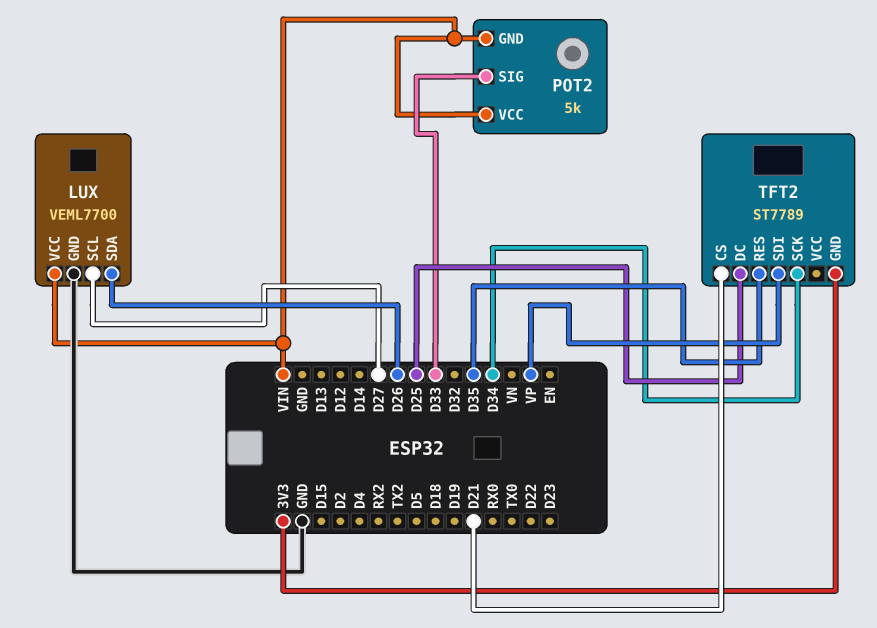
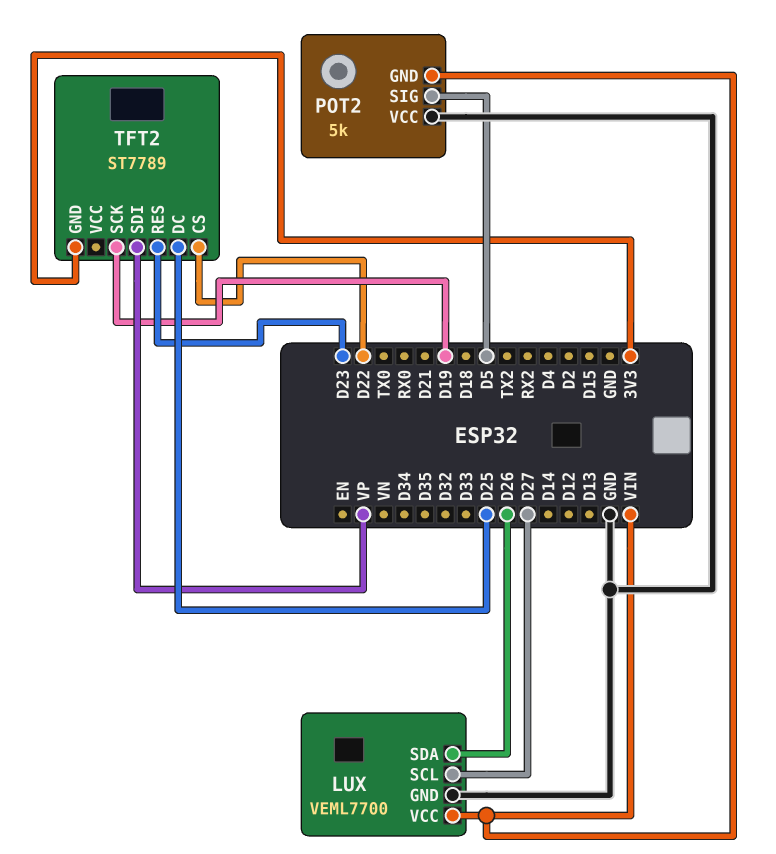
POT2 pin SIG: D33 -> D5
POT2 pin VCC: VIN -> GND
TFT2 pin CS: D21 -> D22
TFT2 pin RES: D35 -> D23
TFT2 pin SCK: D34 -> D19

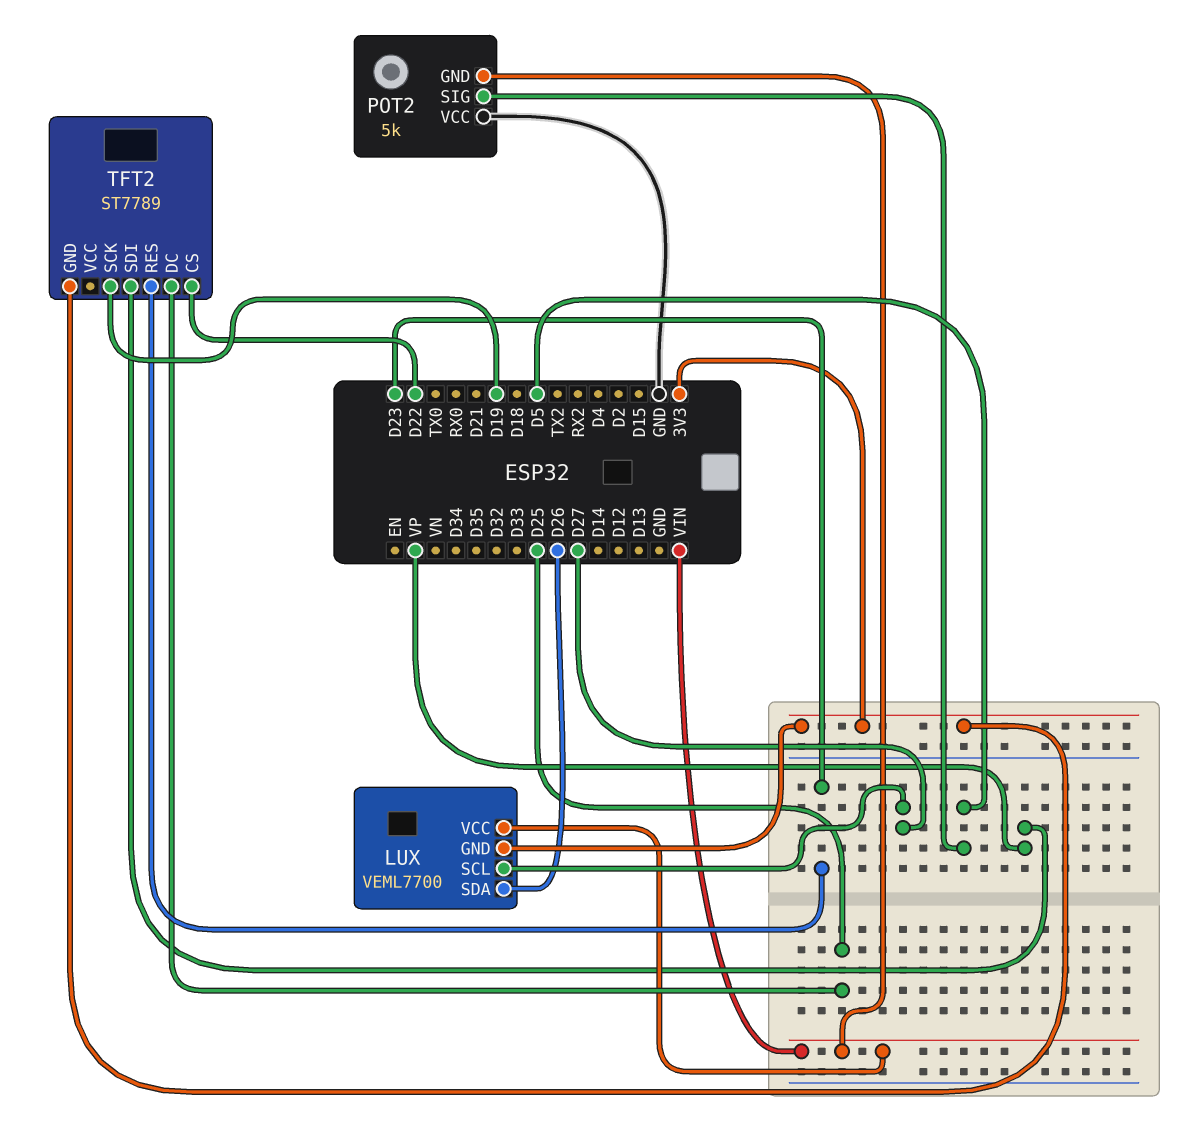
LUX pin GND: GND -> 3V3

